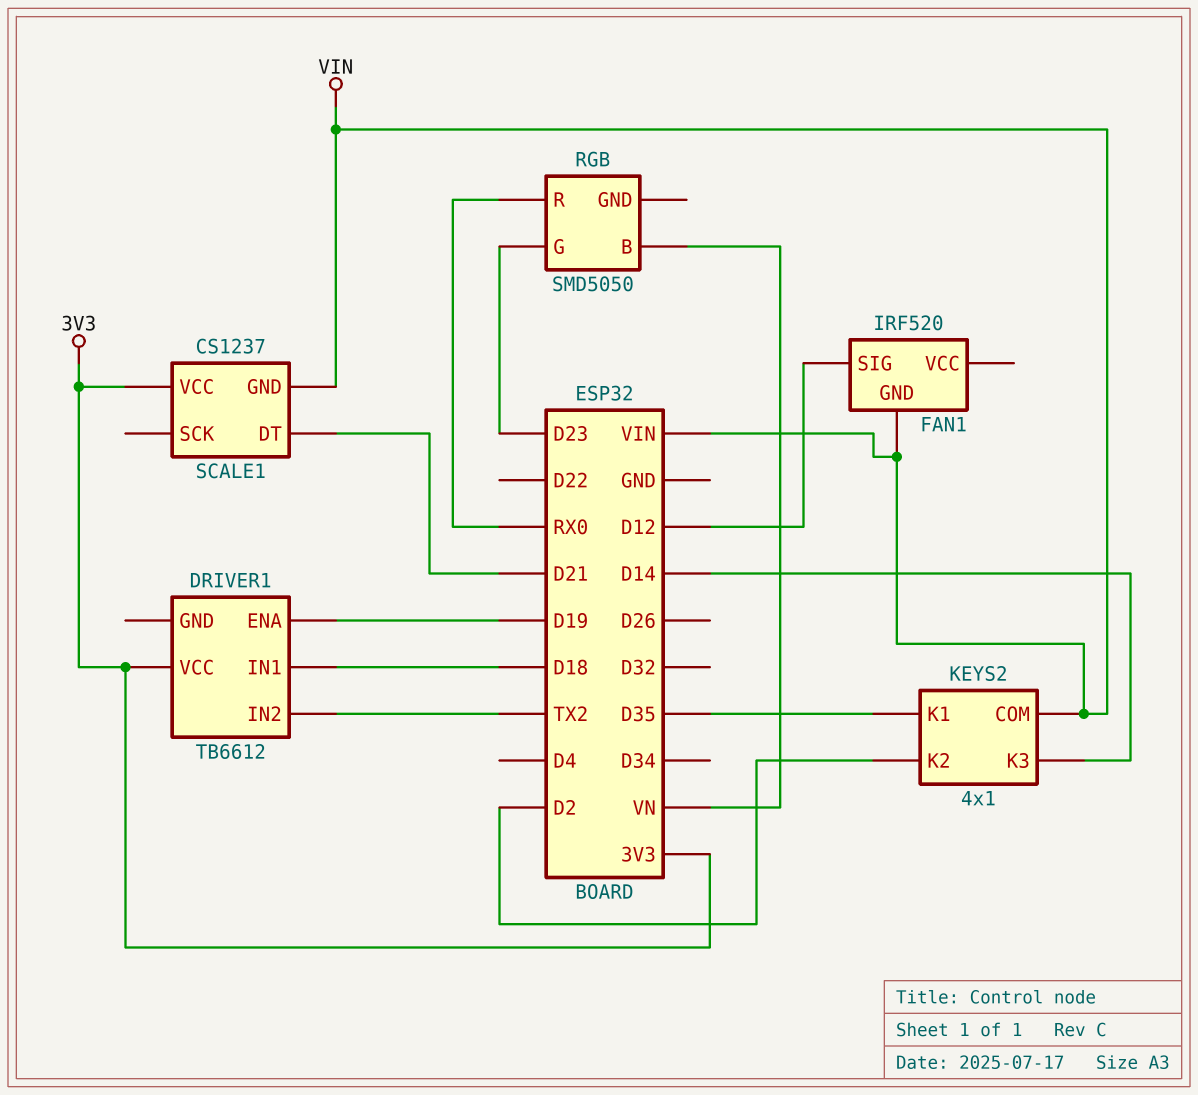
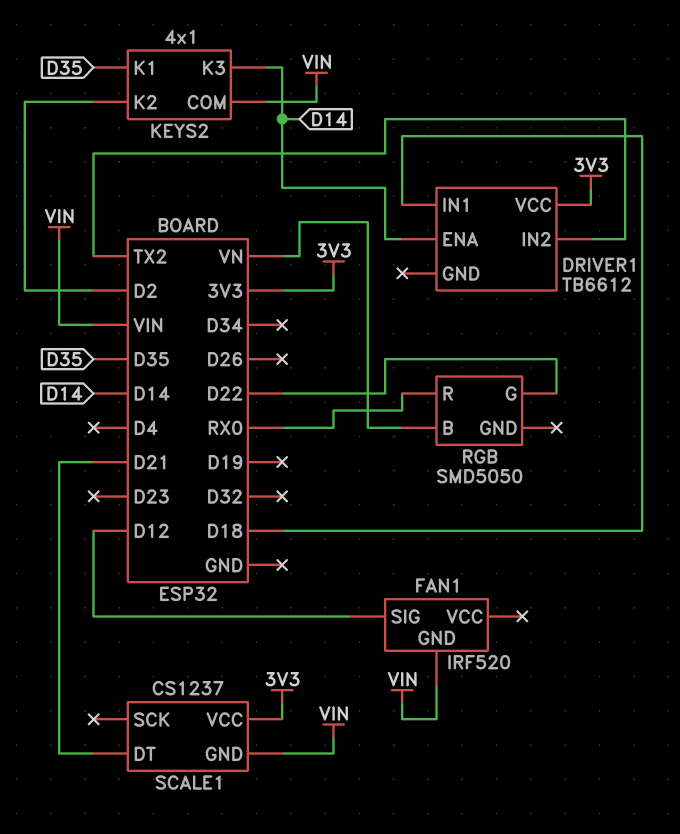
DRIVER1 pin ENA: D19 -> D14
RGB pin G: D23 -> D22

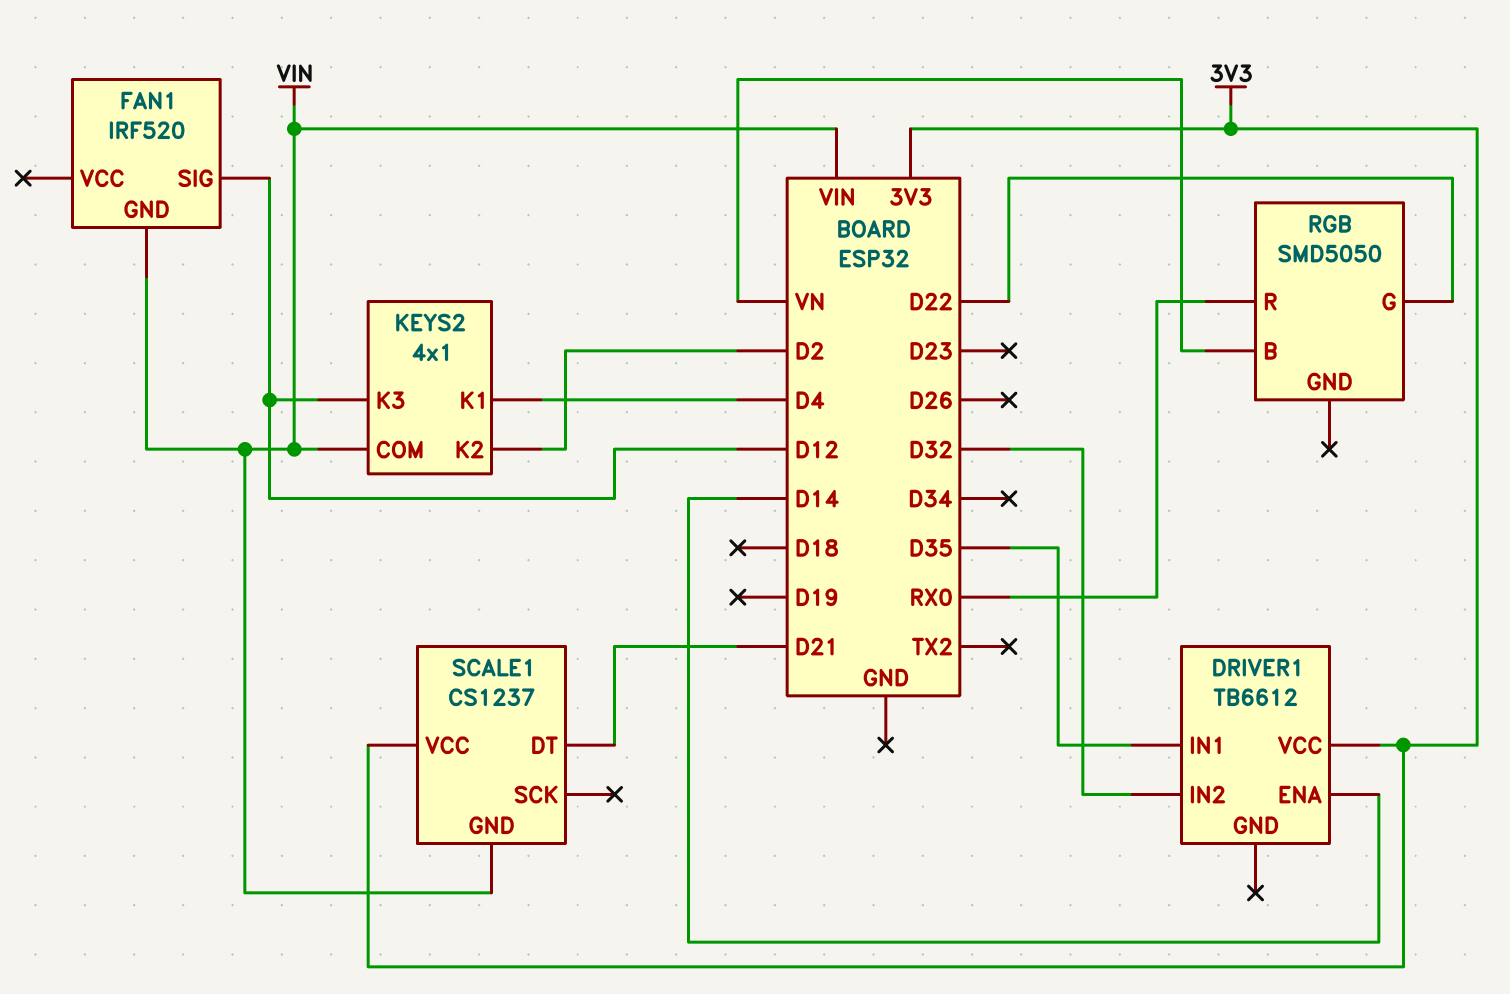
DRIVER1 pin IN1: D18 -> D35
DRIVER1 pin IN2: TX2 -> D32
KEYS2 pin K1: D35 -> D4
KEYS2 pin K3: D14 -> D12

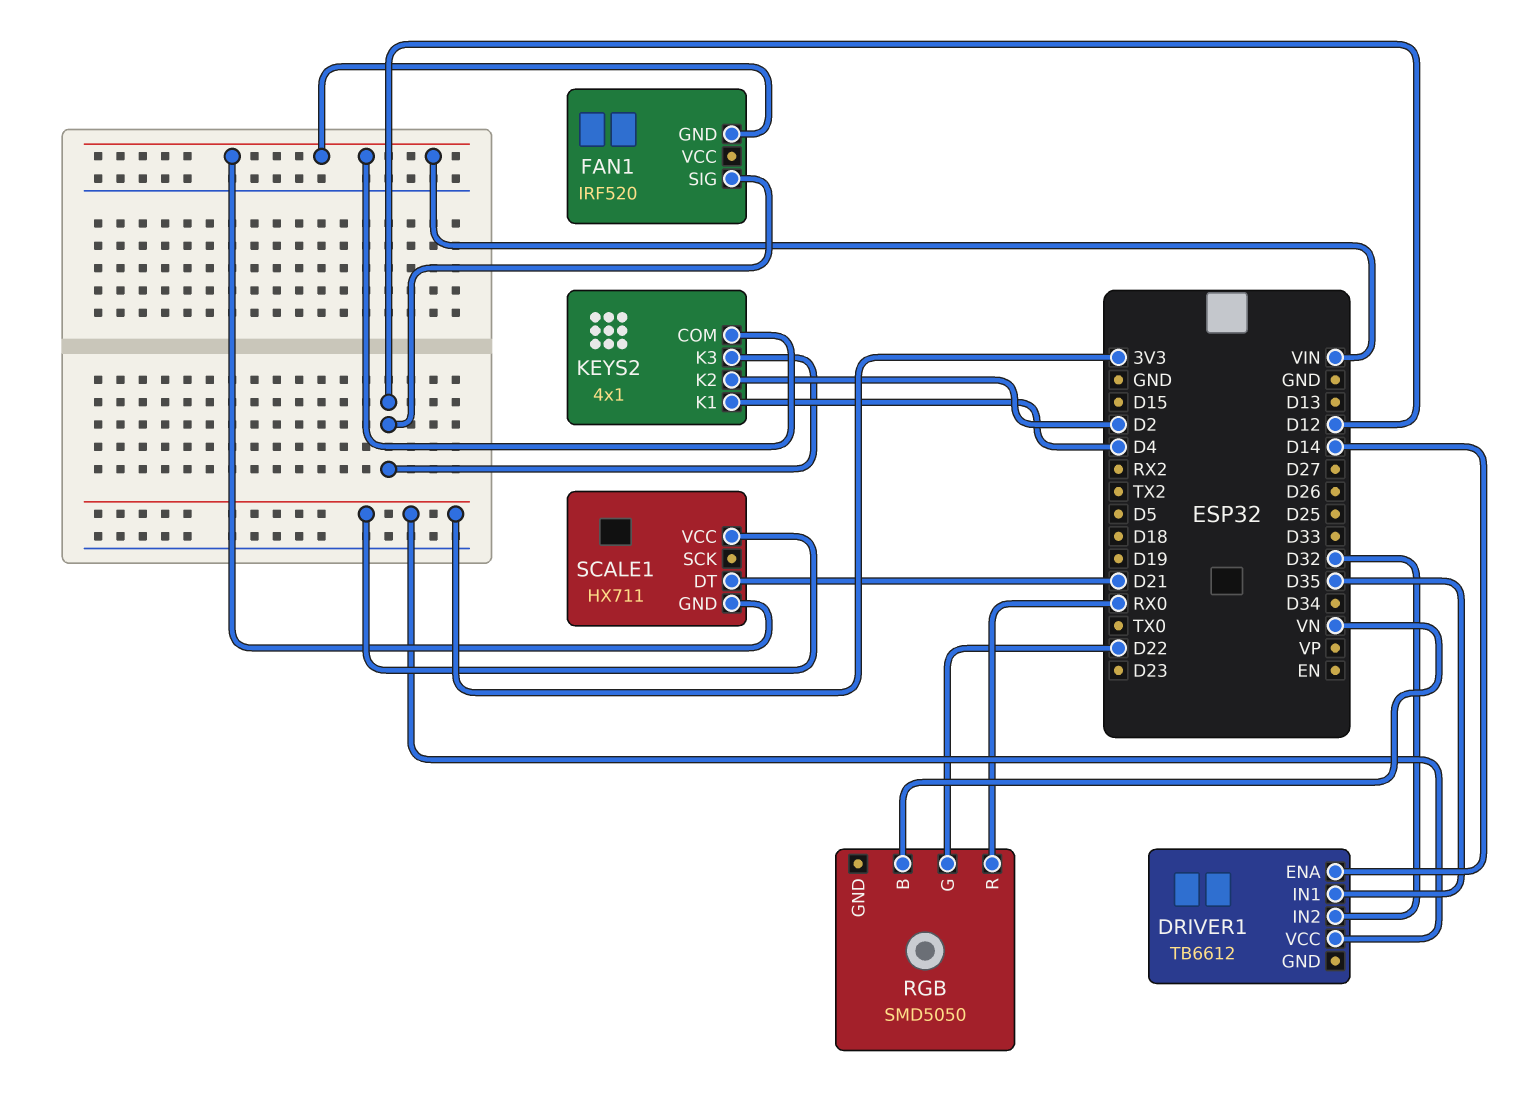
SCALE1: CS1237 -> HX711

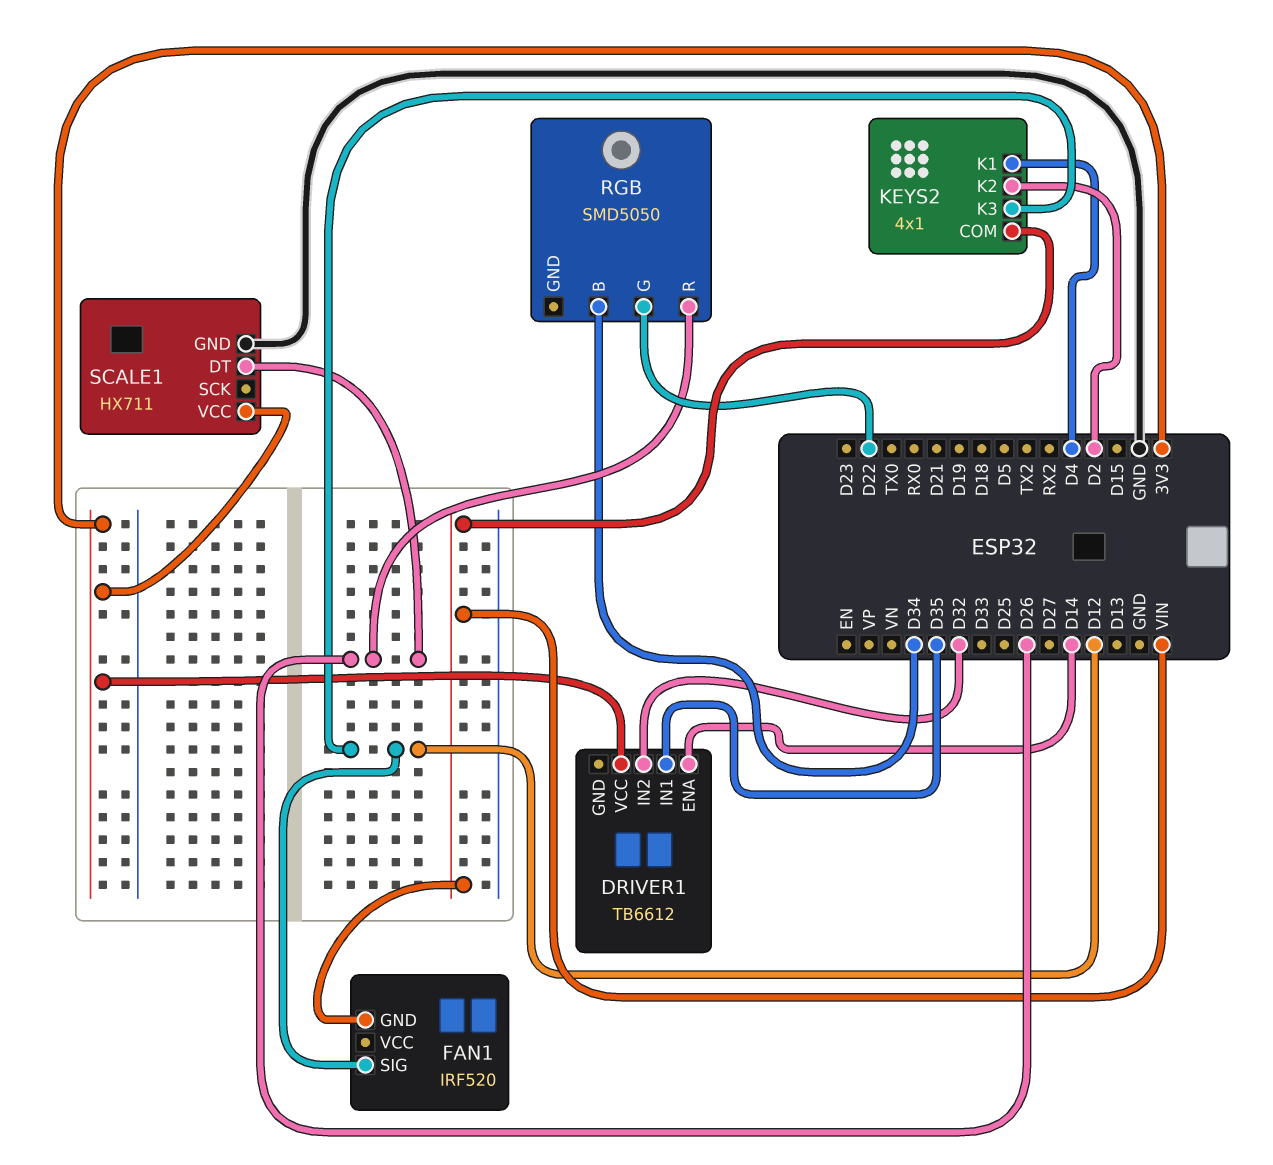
RGB pin B: VN -> D34
RGB pin R: RX0 -> D26
SCALE1 pin DT: D21 -> D26
SCALE1 pin GND: VIN -> GND

